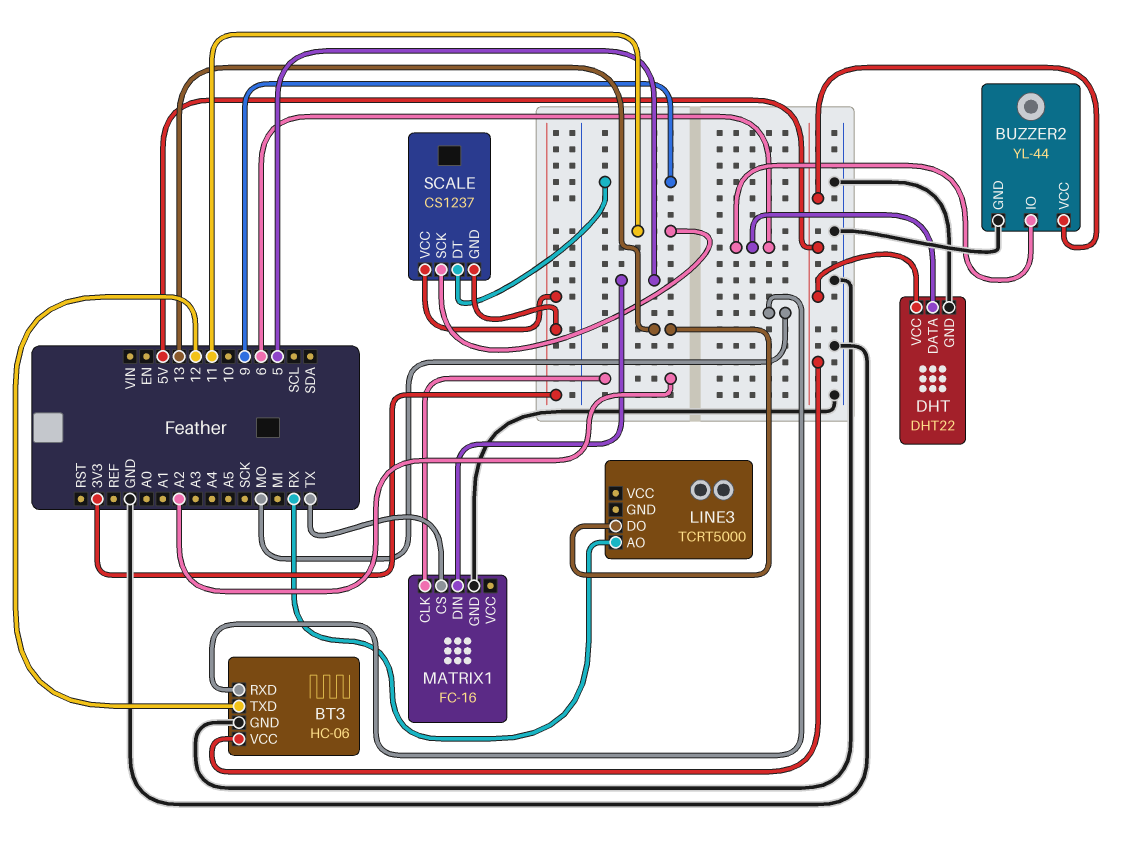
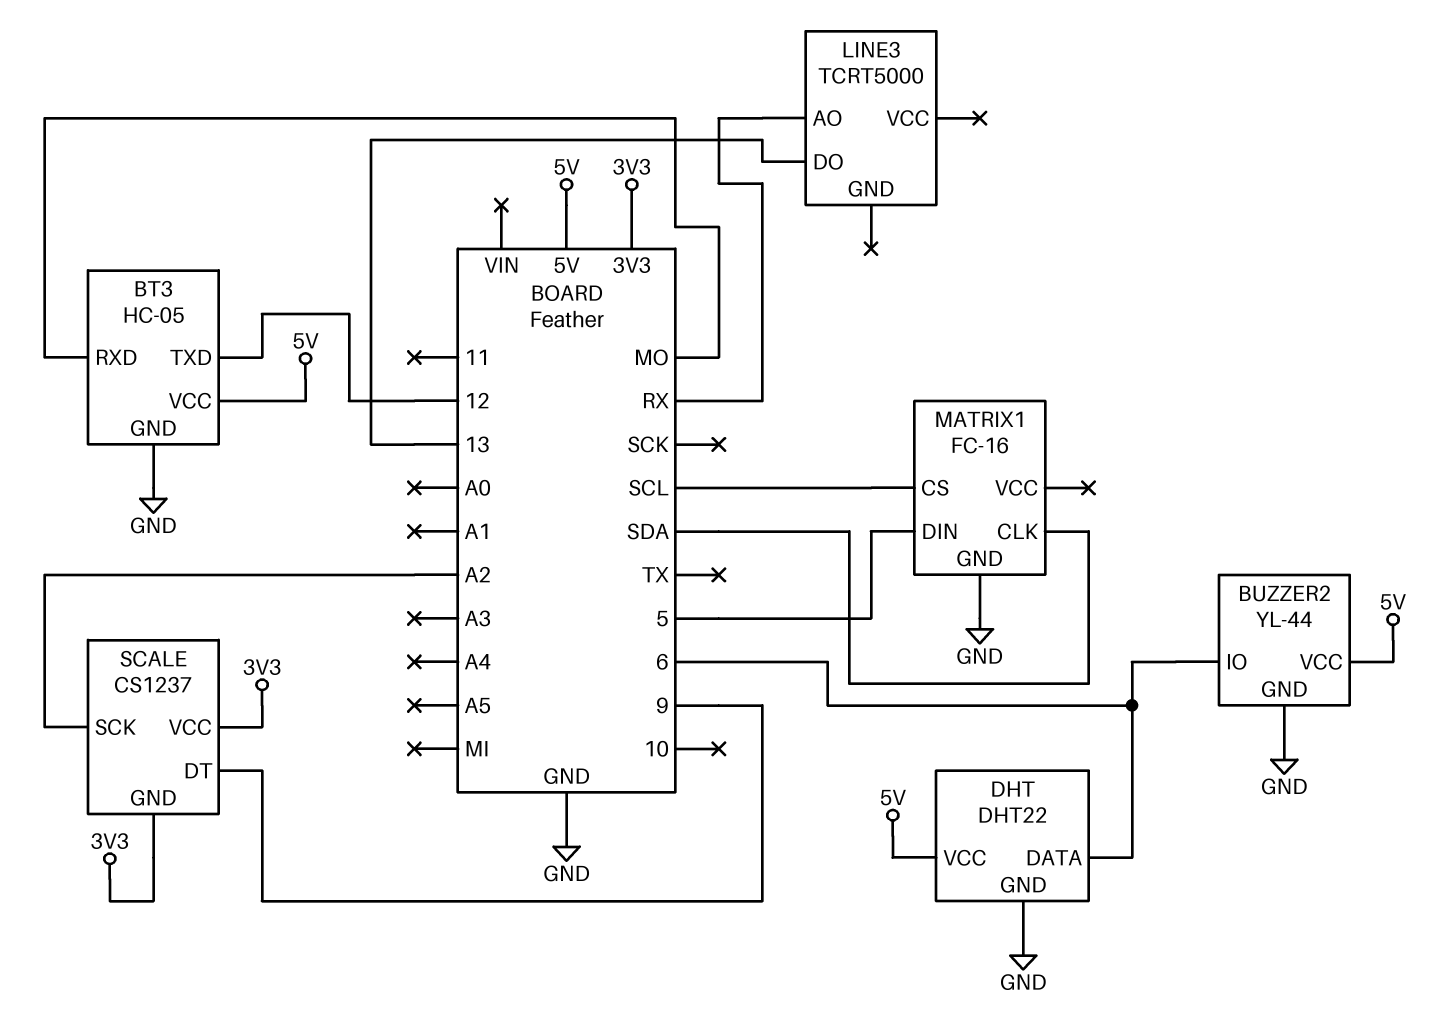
BT3: HC-06 -> HC-05
MATRIX1 pin CLK: A2 -> SDA
MATRIX1 pin CS: TX -> SCL
SCALE pin SCK: 11 -> A2

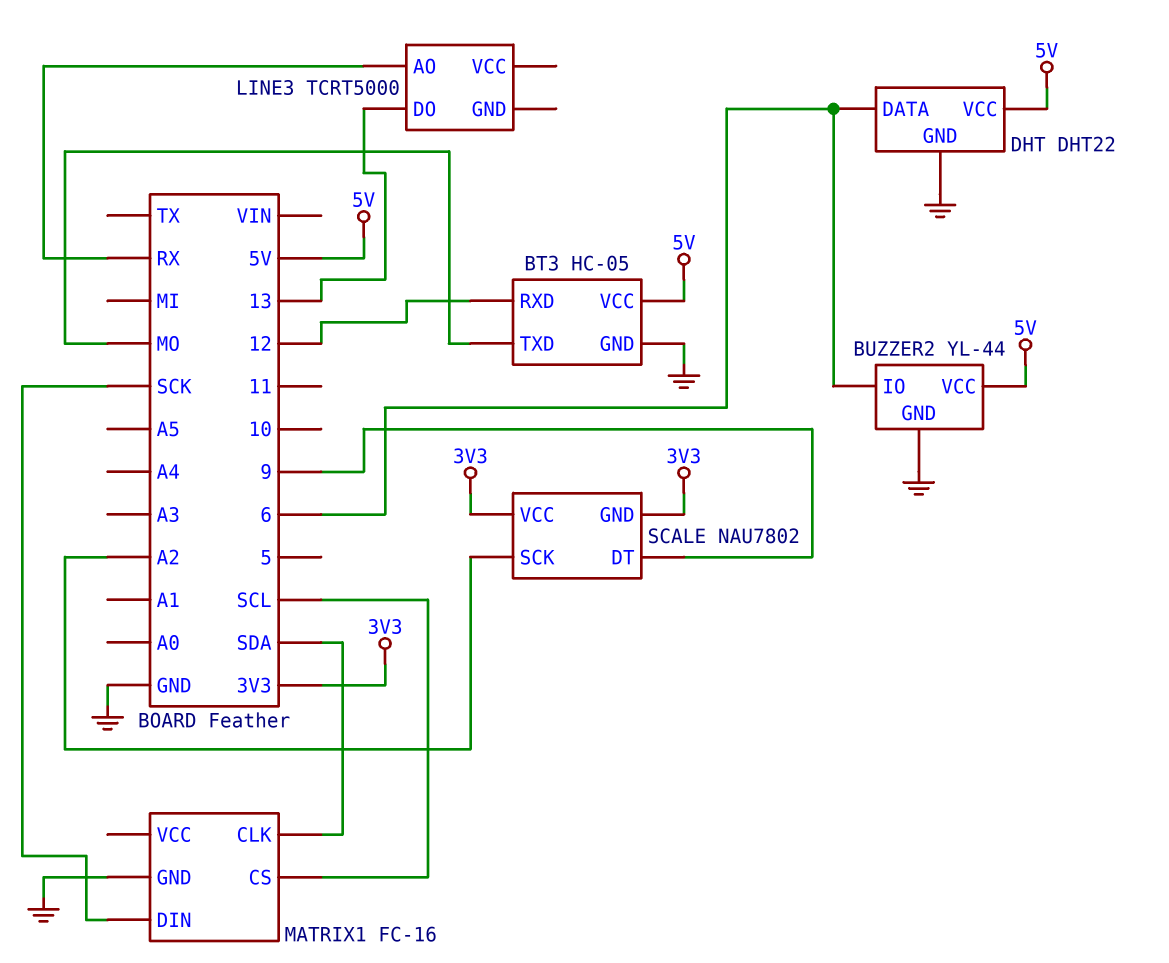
BT3 pin RXD: MO -> 12
BT3 pin TXD: 12 -> MO
MATRIX1 pin DIN: 5 -> SCK
SCALE: CS1237 -> NAU7802

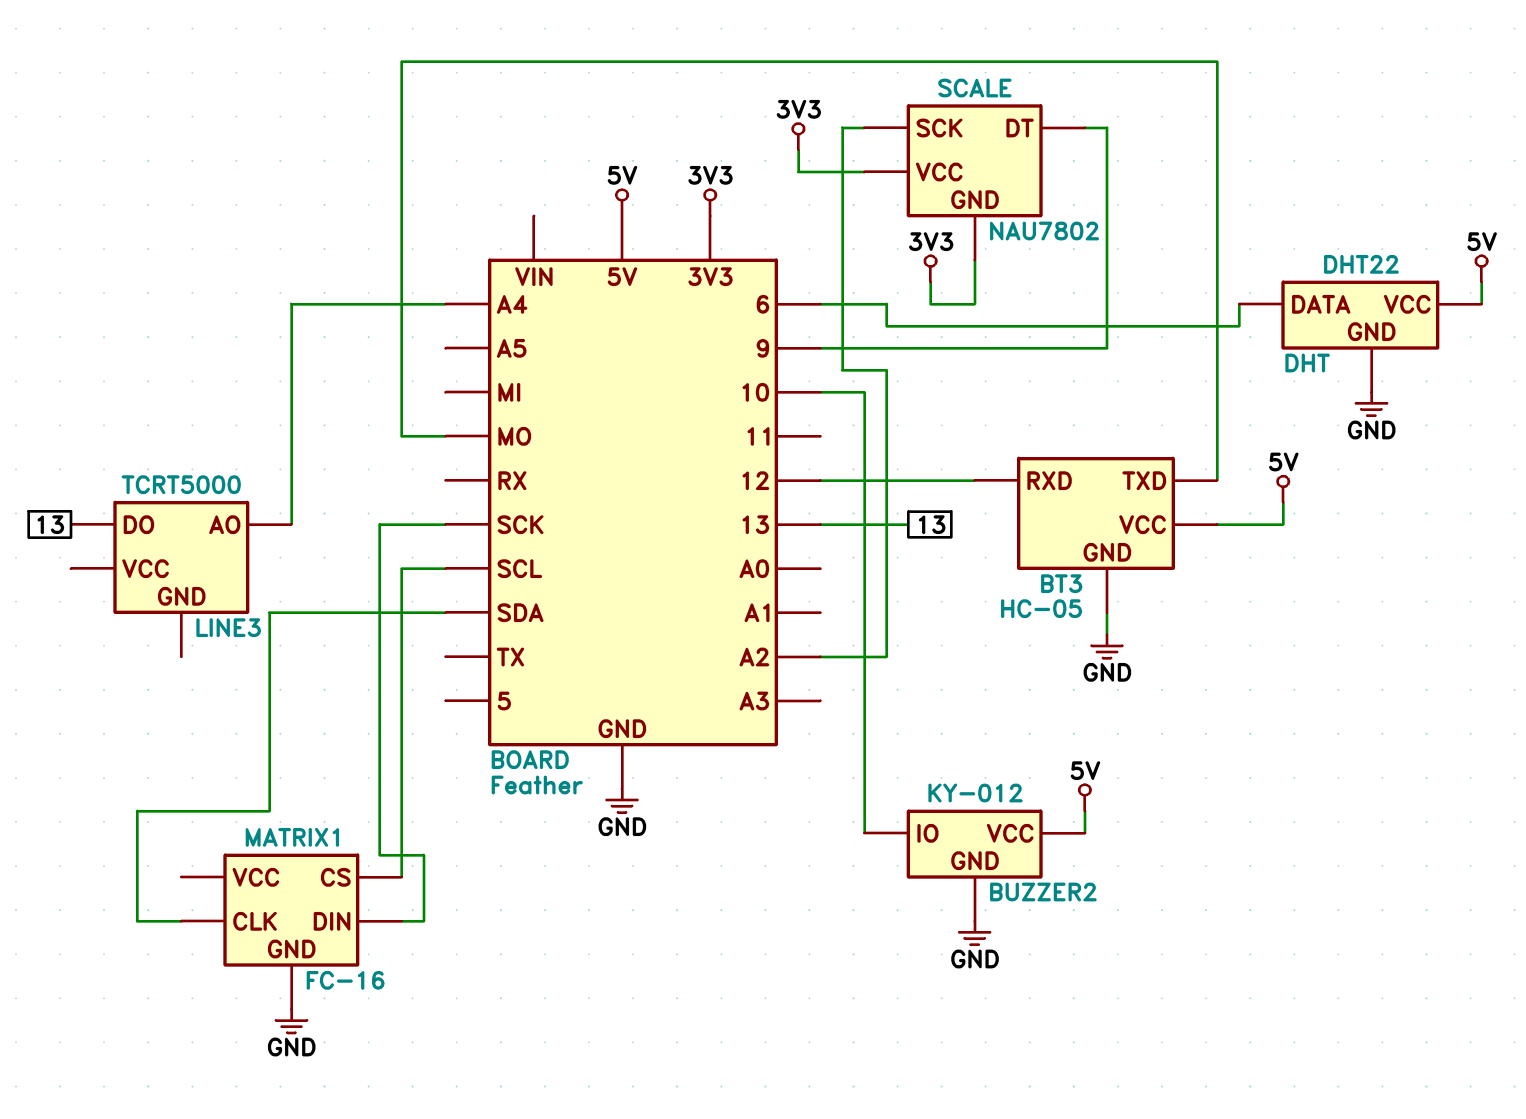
BUZZER2: YL-44 -> KY-012
BUZZER2 pin IO: 6 -> 10
LINE3 pin AO: RX -> A4

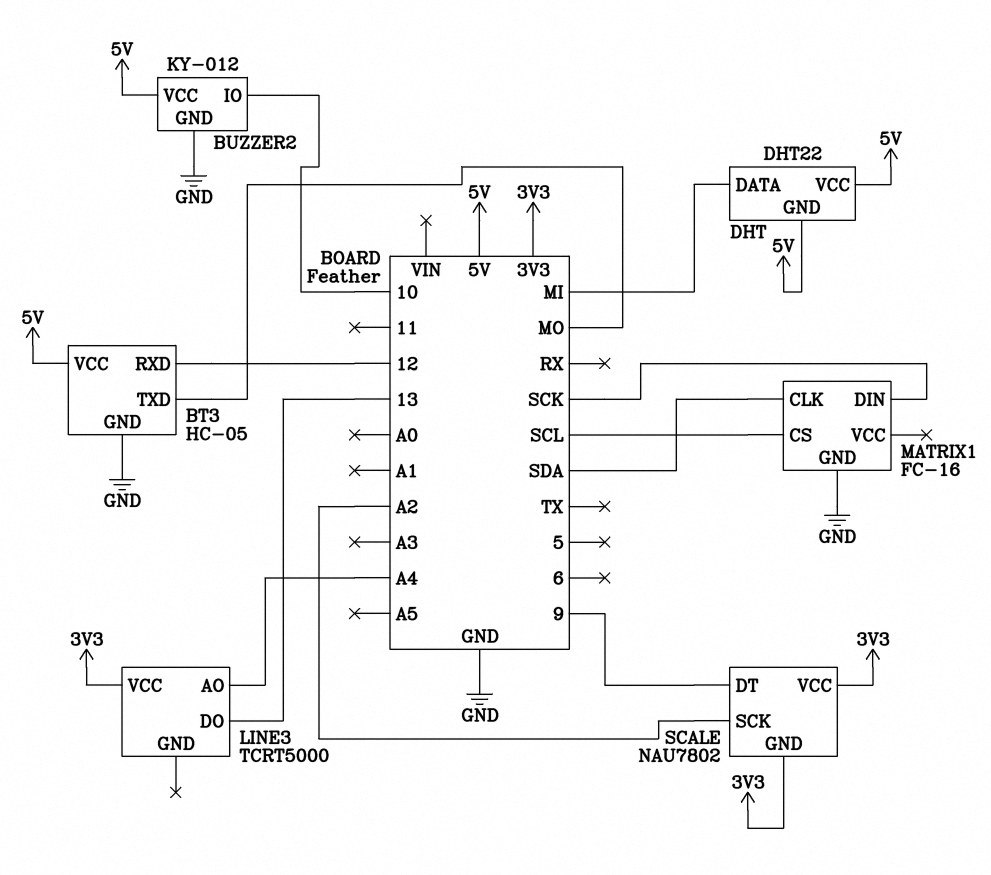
DHT pin DATA: 6 -> MI
DHT pin GND: GND -> 5V
LINE3 pin VCC: none -> 3V3

